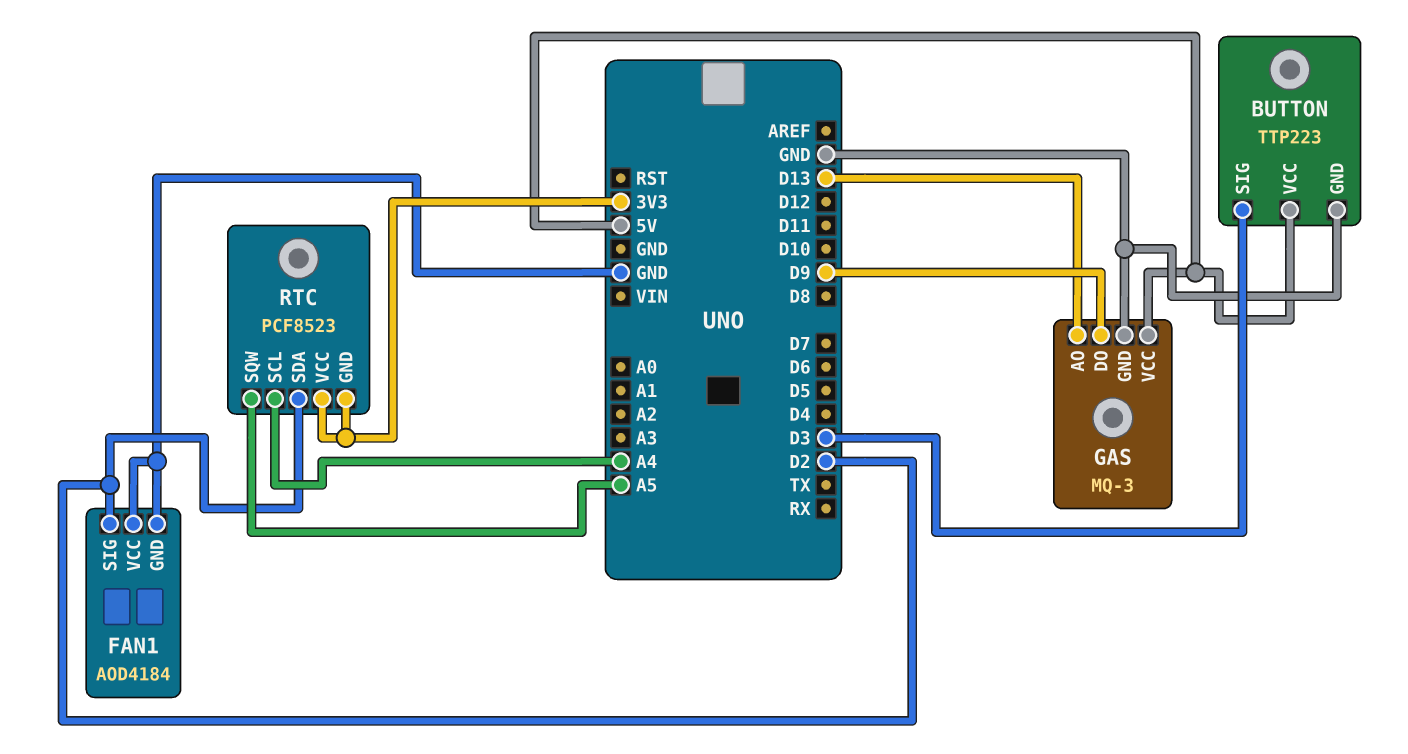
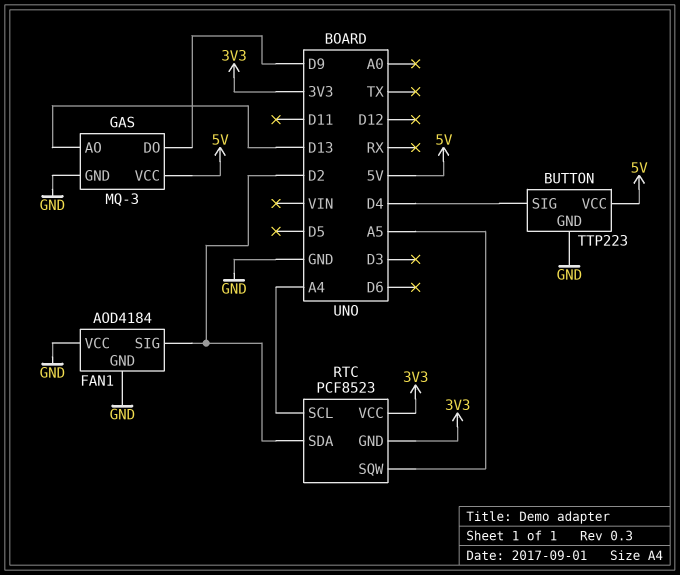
BUTTON pin SIG: D3 -> D4

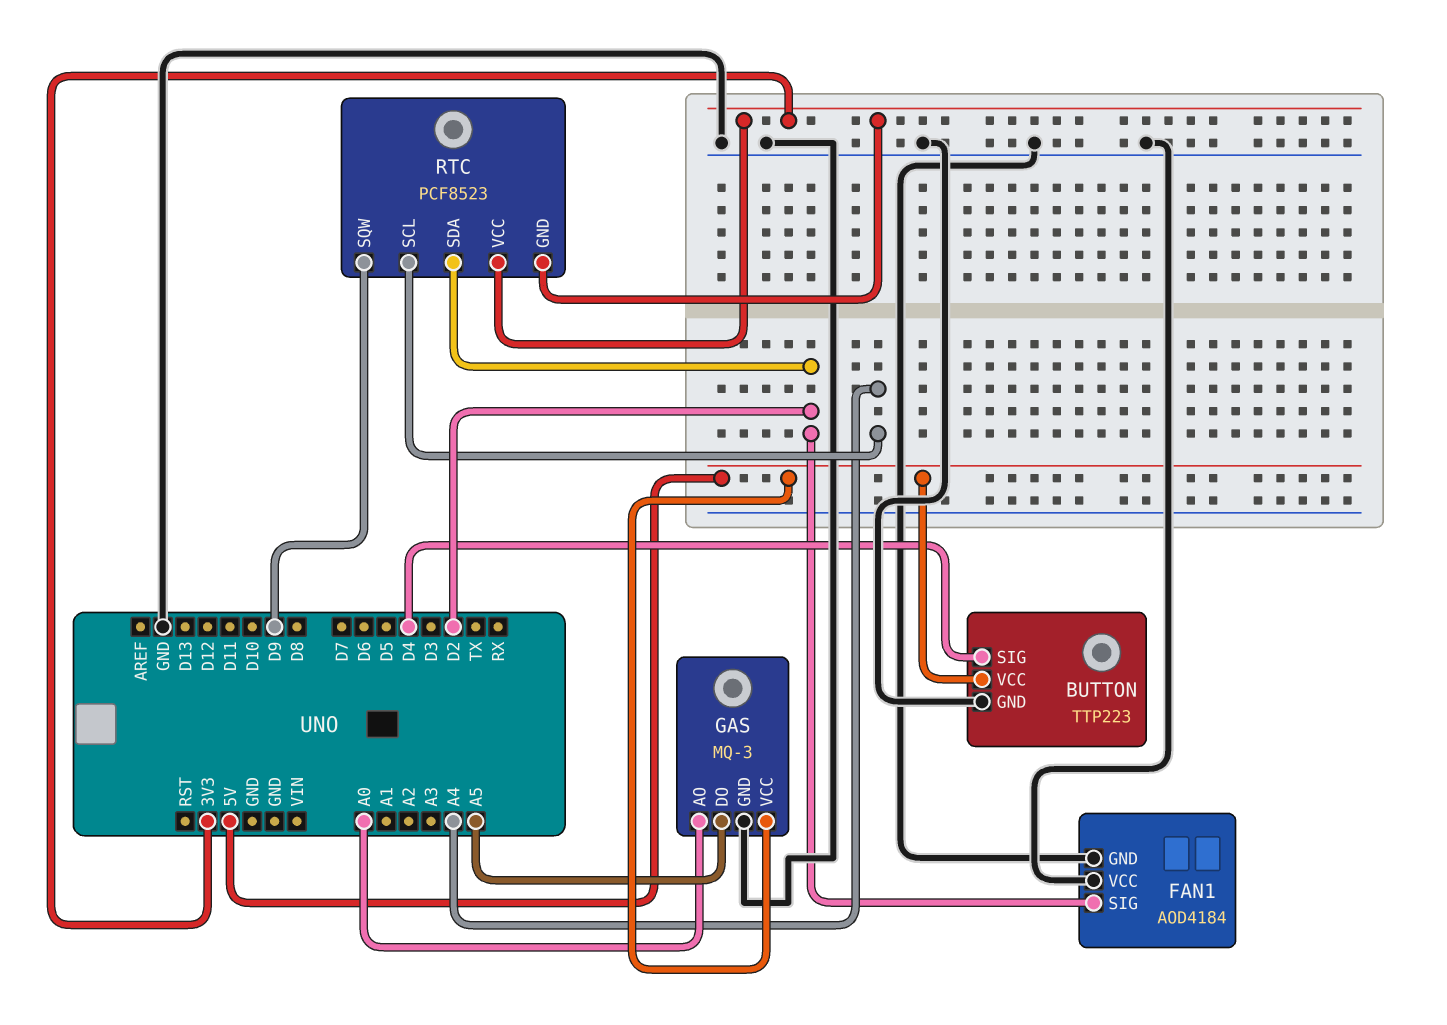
GAS pin AO: D13 -> A0
GAS pin DO: D9 -> A5
RTC pin SQW: A5 -> D9

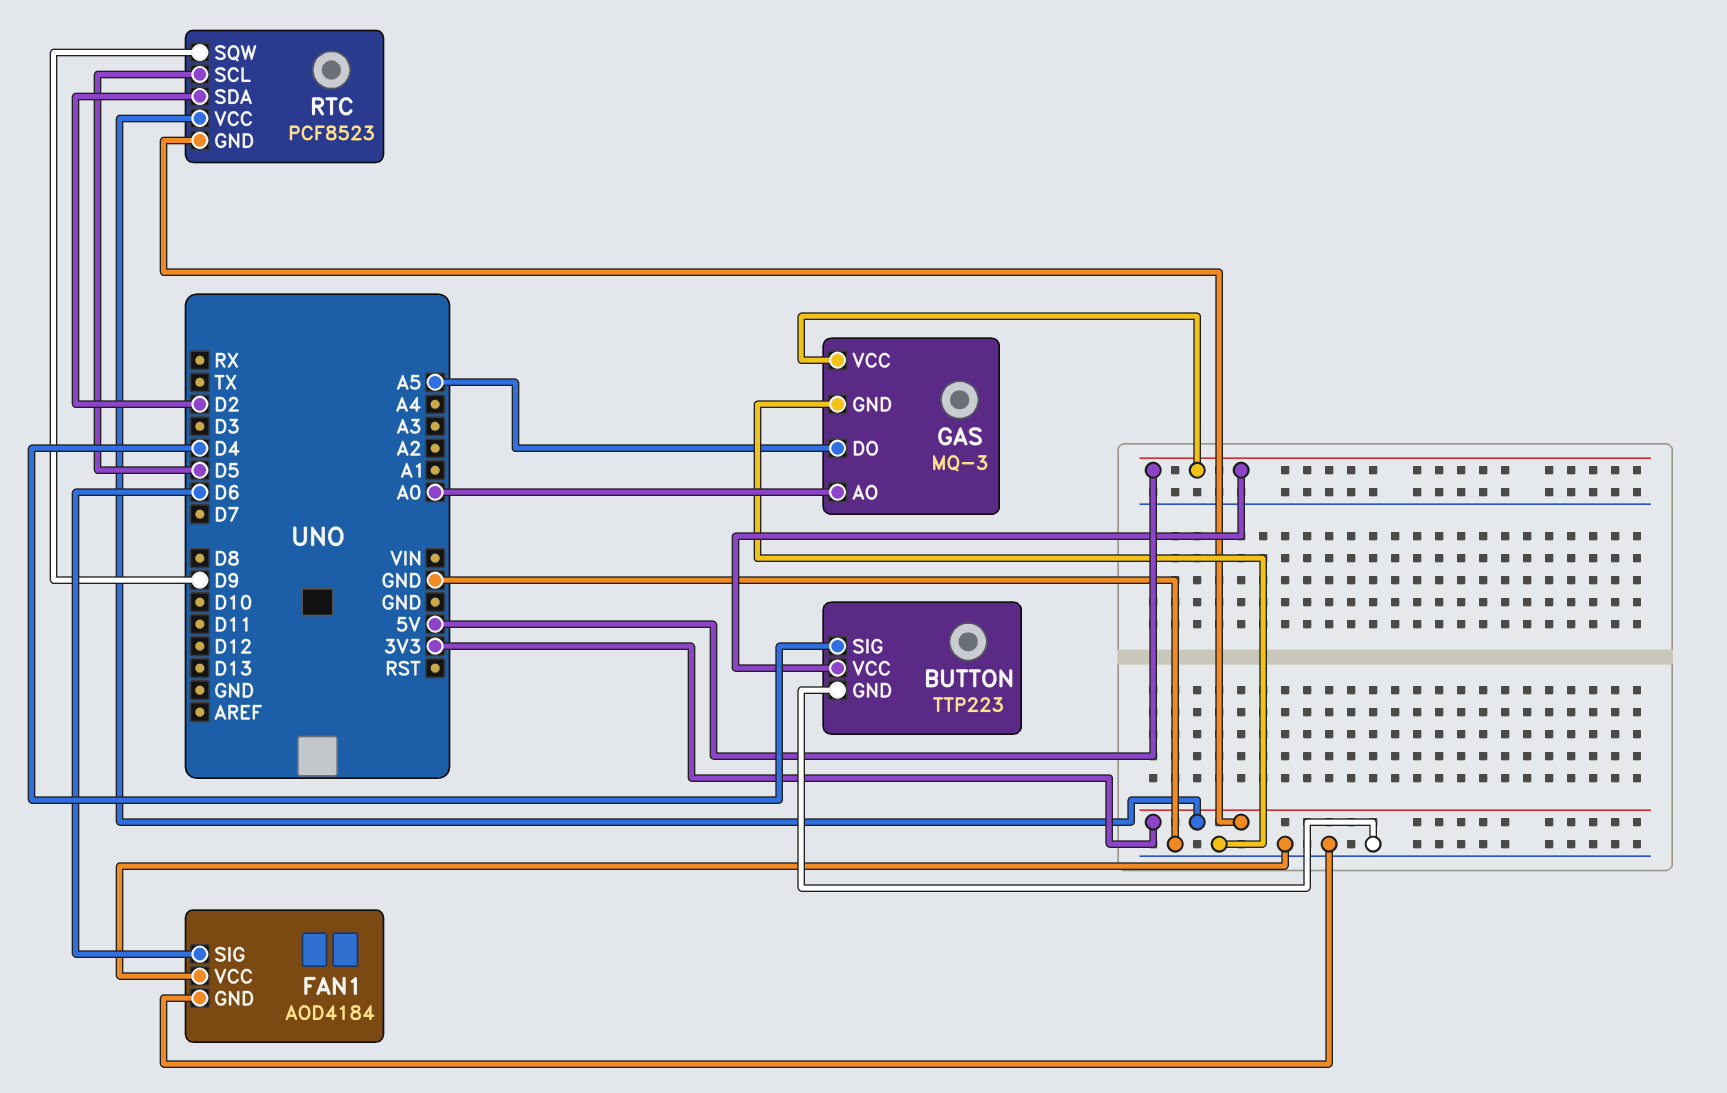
FAN1 pin SIG: D2 -> D6
RTC pin SCL: A4 -> D5

